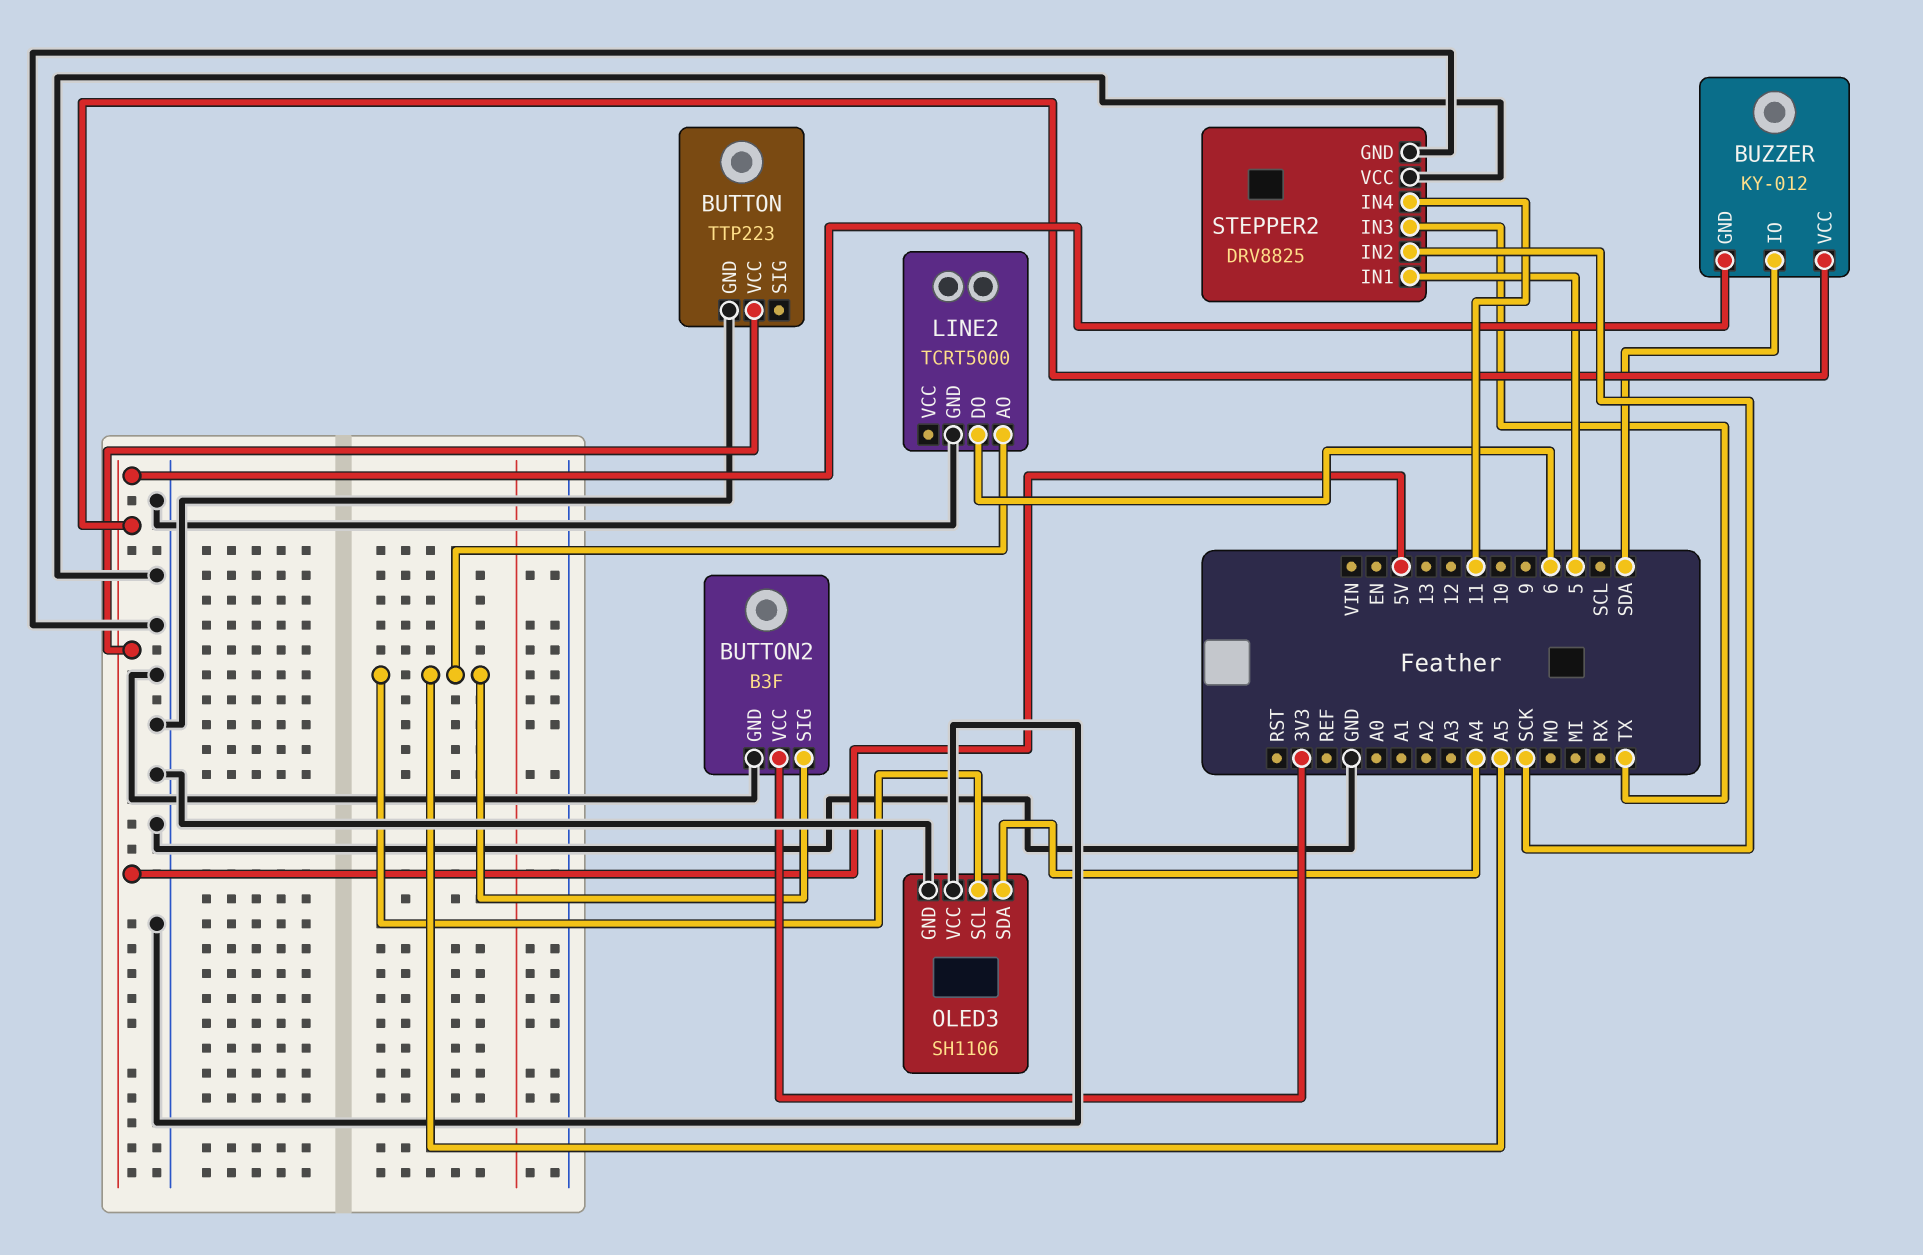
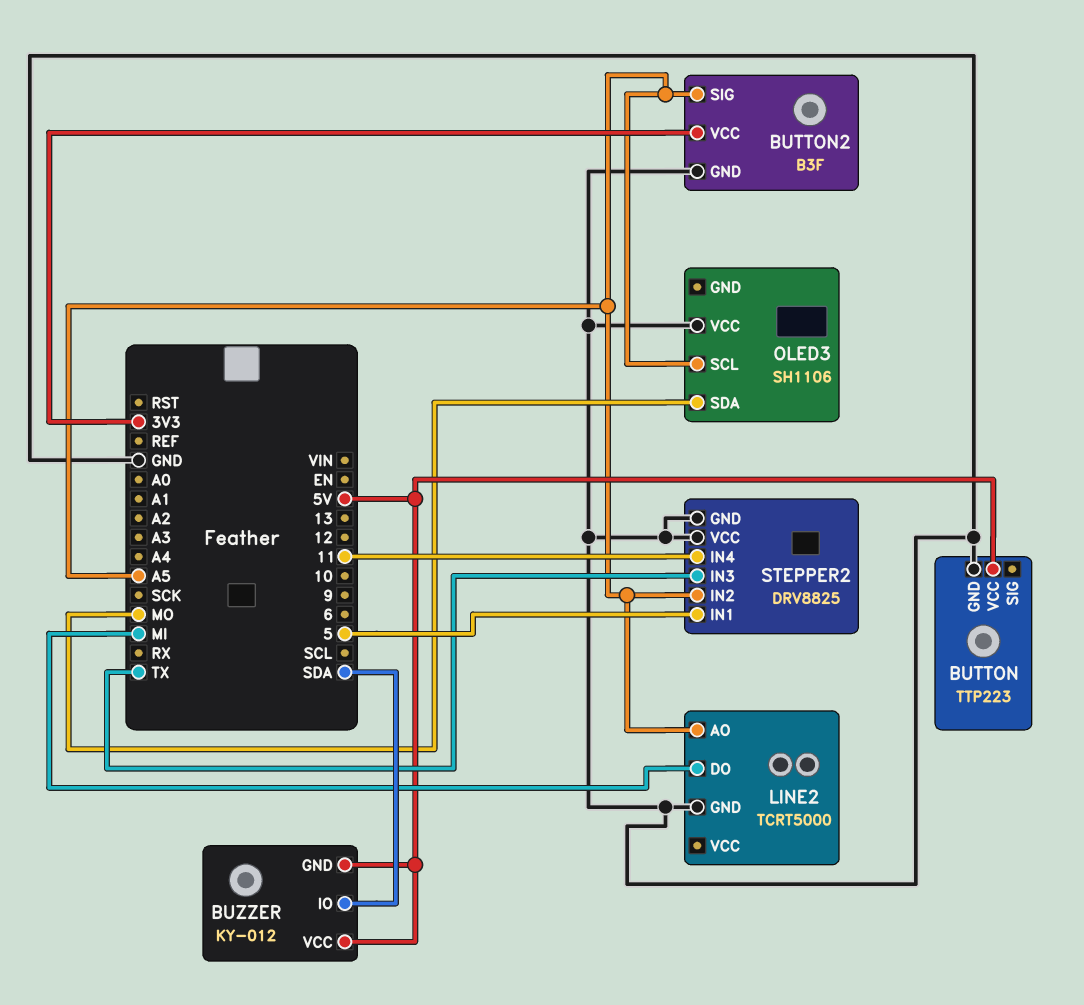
LINE2 pin DO: 6 -> MI
OLED3 pin GND: GND -> none
OLED3 pin SDA: A4 -> MO
STEPPER2 pin IN2: SCK -> A5

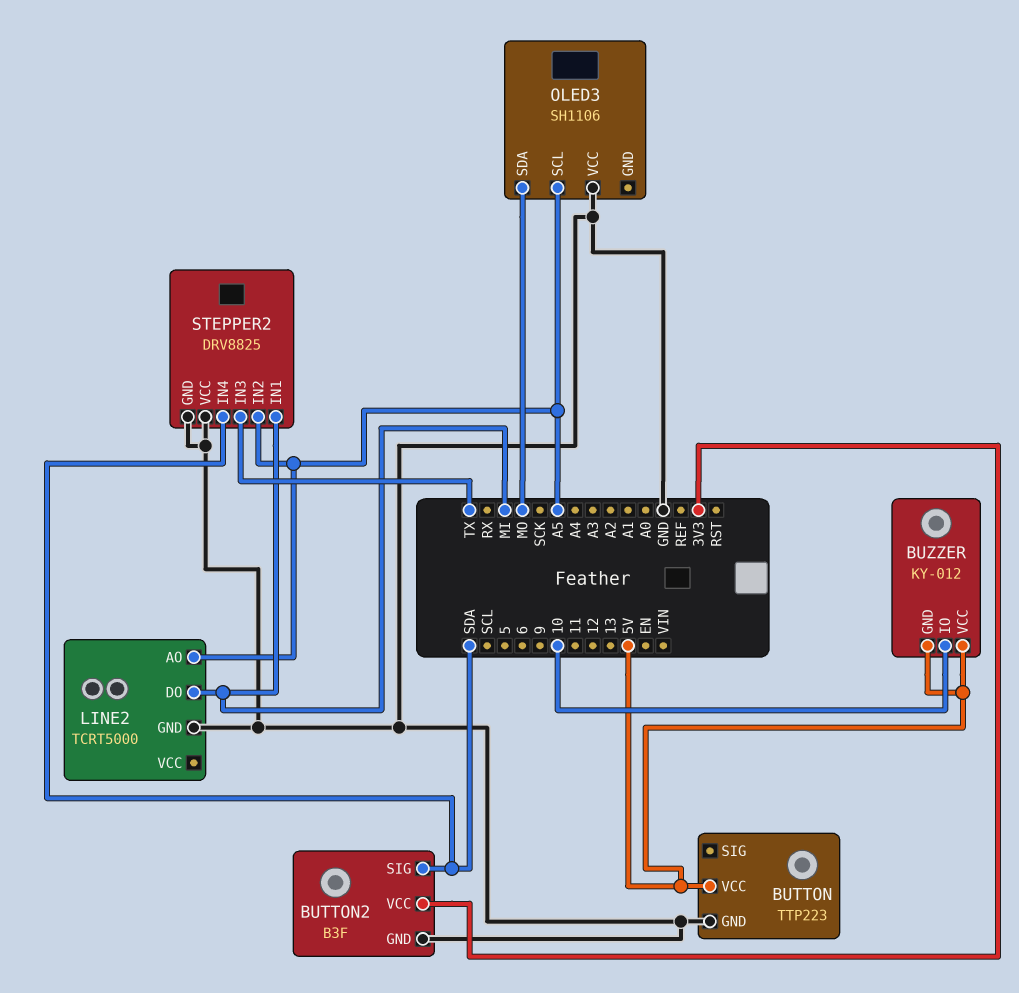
BUTTON2 pin SIG: A5 -> SDA
BUZZER pin IO: SDA -> 10
STEPPER2 pin IN1: 5 -> MI
STEPPER2 pin IN4: 11 -> SDA

